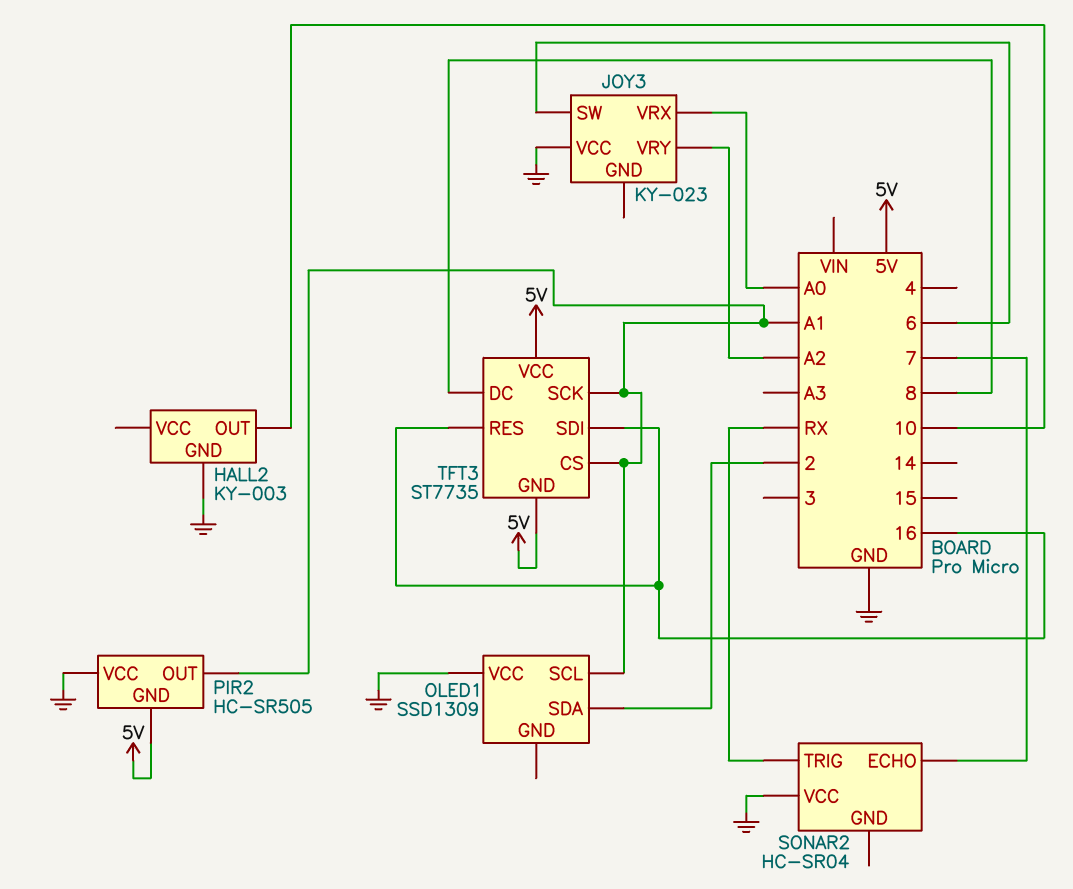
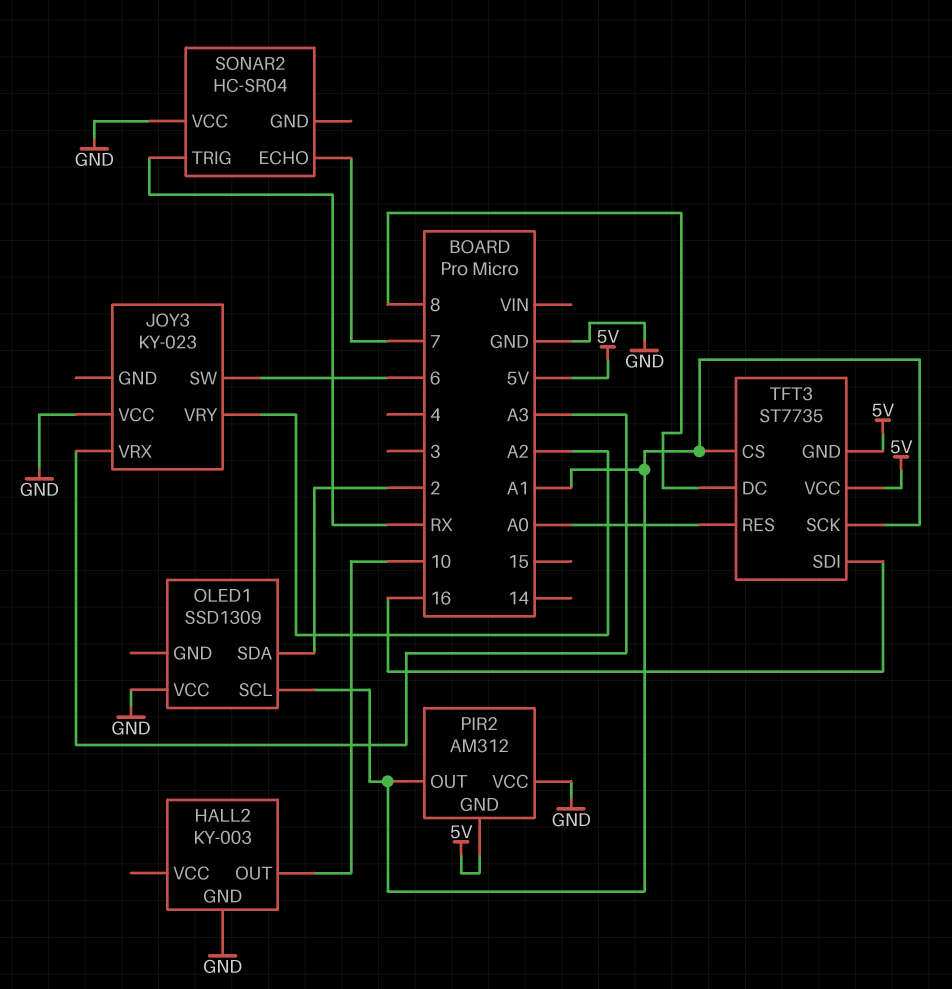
JOY3 pin VRX: A0 -> A3
PIR2: HC-SR505 -> AM312
TFT3 pin RES: 16 -> A0

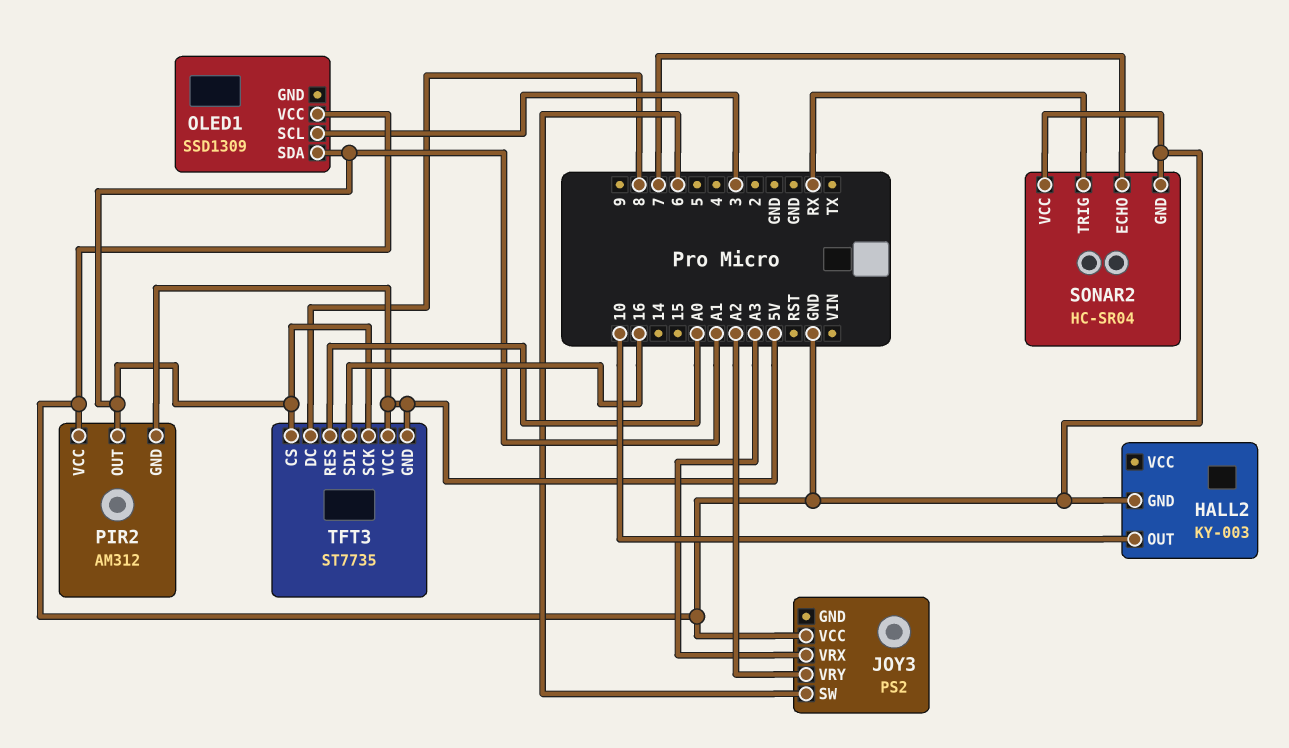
JOY3: KY-023 -> PS2
OLED1 pin SCL: A1 -> 3
OLED1 pin SDA: 2 -> A1
SONAR2 pin GND: none -> GND

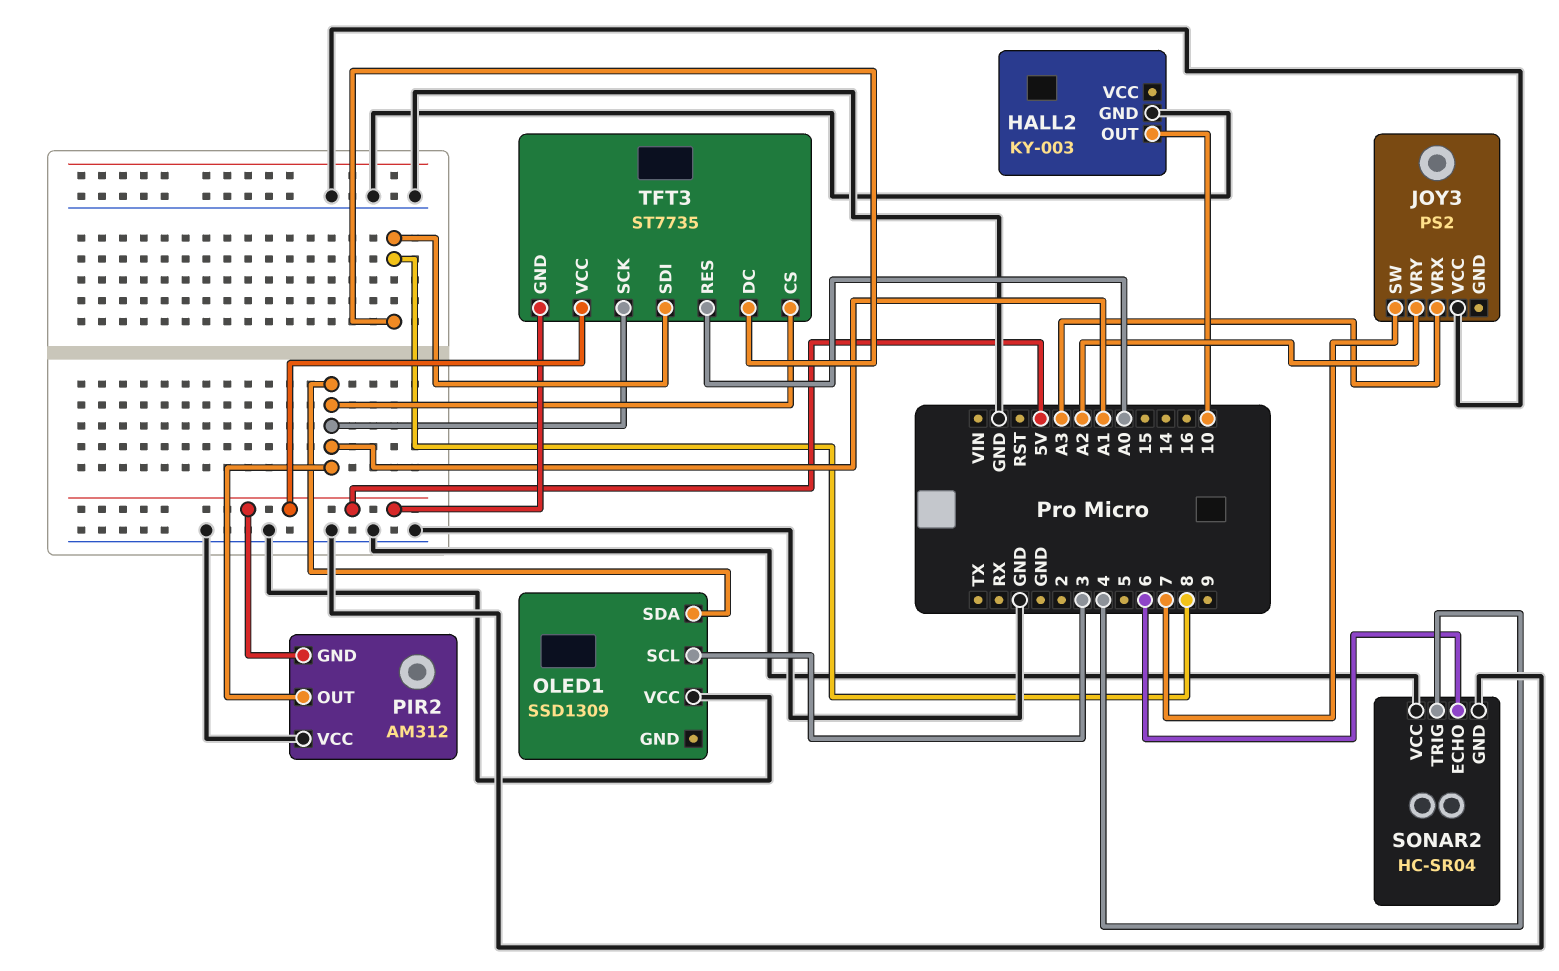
JOY3 pin SW: 6 -> 7
SONAR2 pin ECHO: 7 -> 6
SONAR2 pin TRIG: RX -> 4
TFT3 pin SDI: 16 -> 8

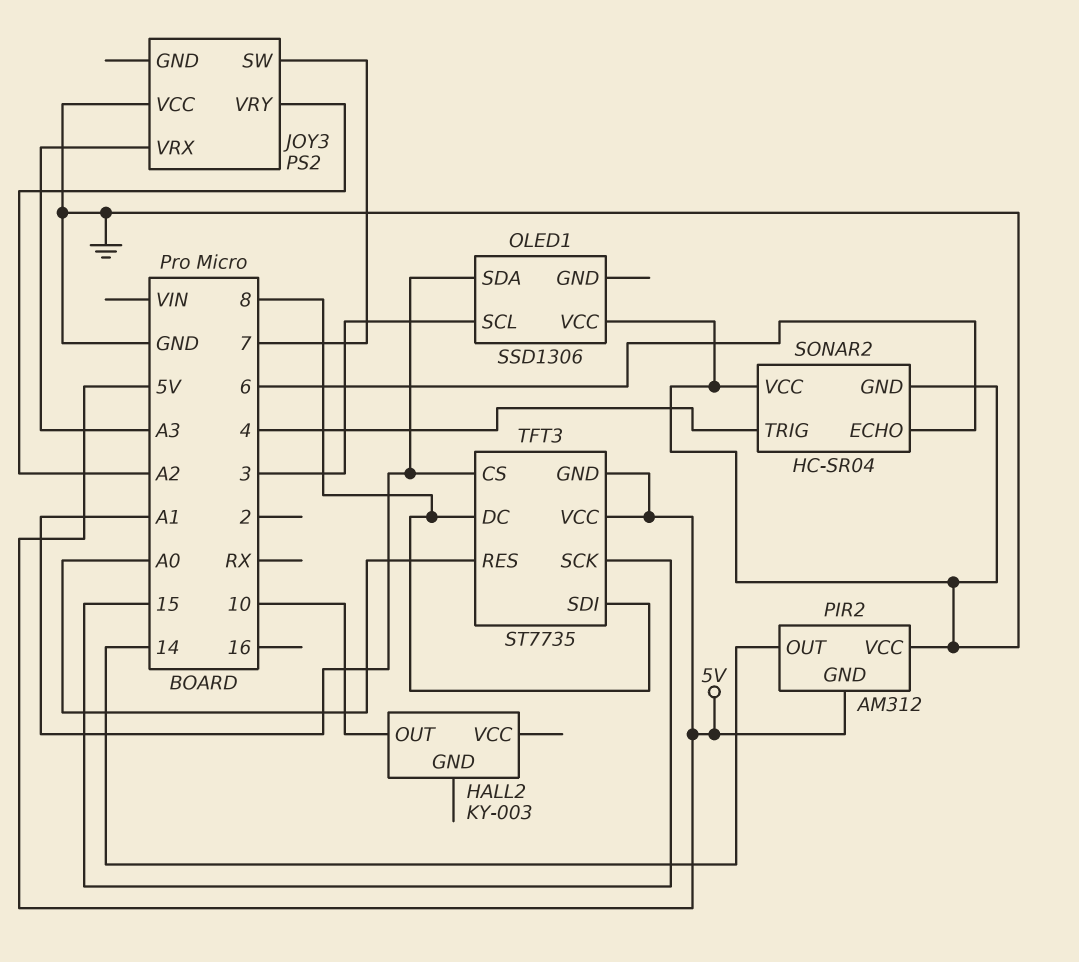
HALL2 pin GND: GND -> none
OLED1: SSD1309 -> SSD1306
PIR2 pin OUT: A1 -> 14
TFT3 pin SCK: A1 -> 15

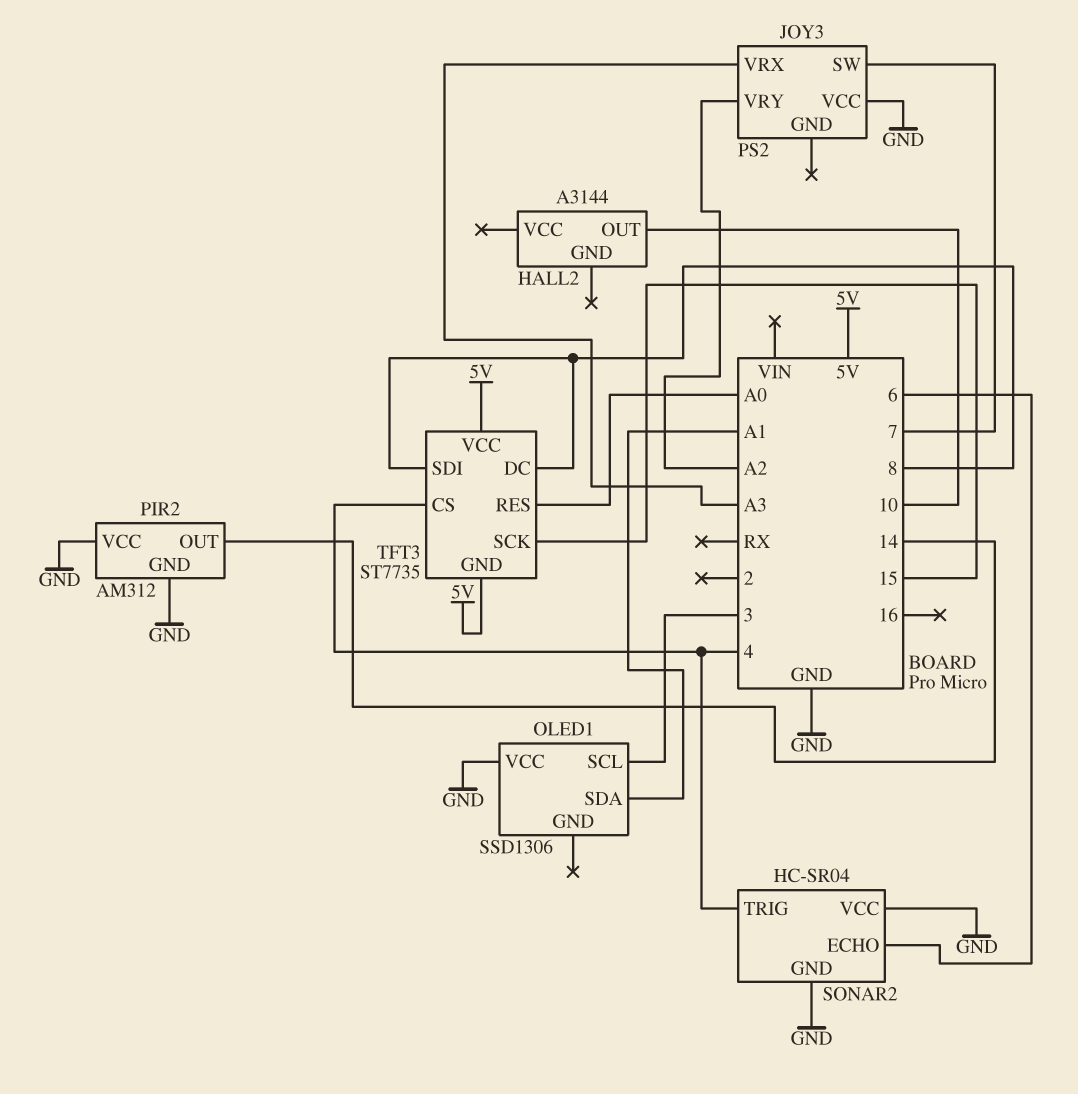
HALL2: KY-003 -> A3144
PIR2 pin GND: 5V -> GND
TFT3 pin CS: A1 -> 4

